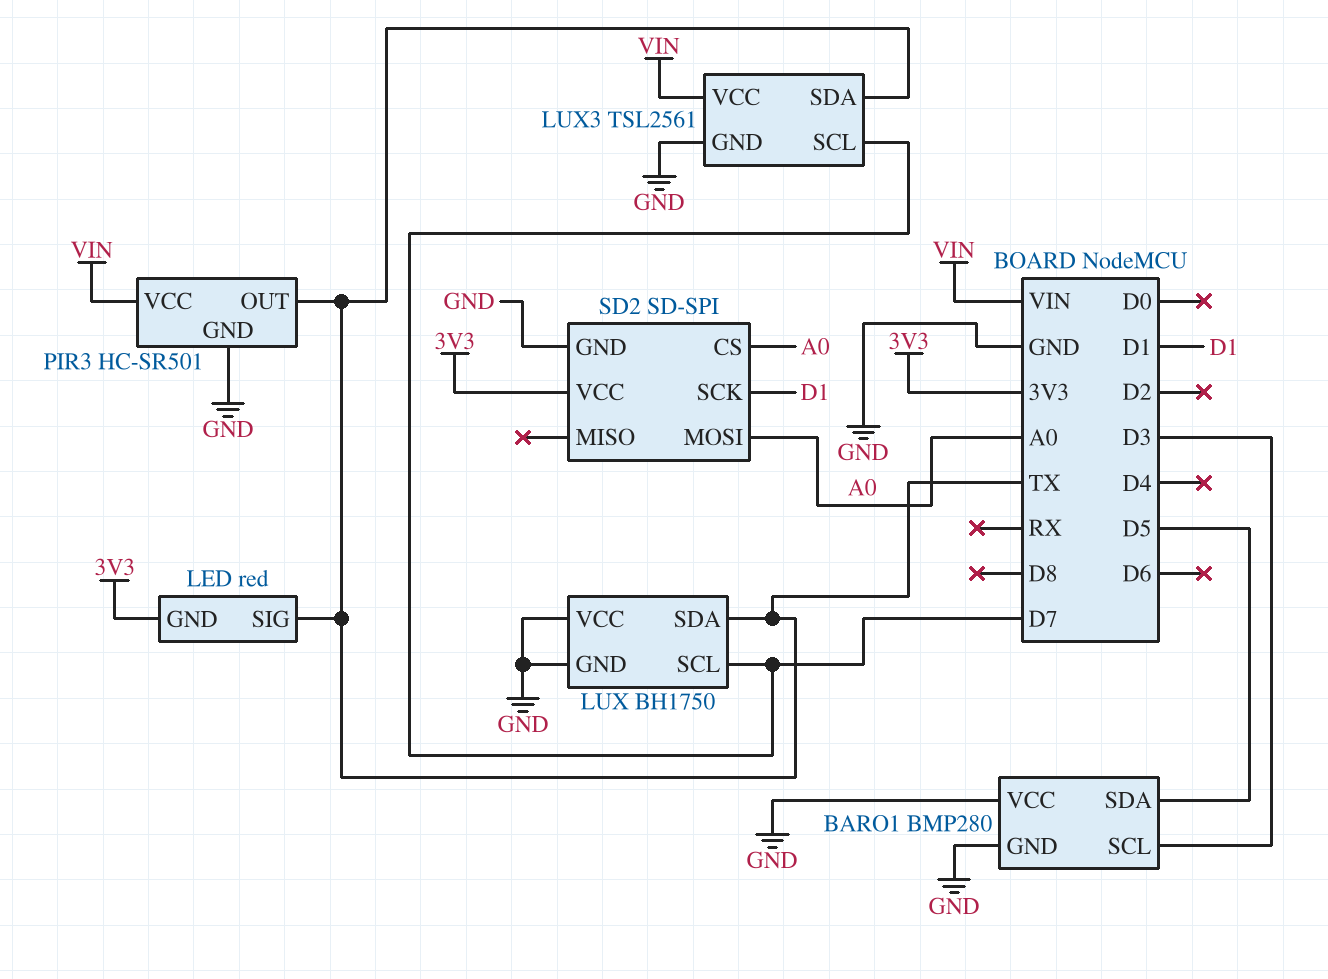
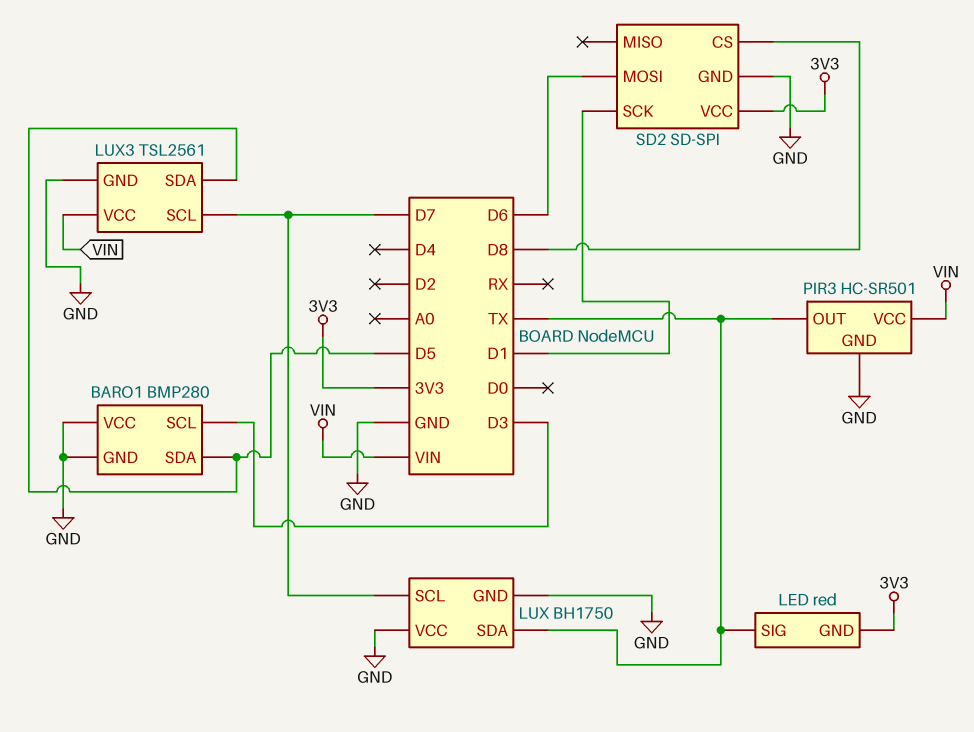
LUX3 pin SDA: TX -> D5
SD2 pin CS: A0 -> D8
SD2 pin MOSI: A0 -> D6

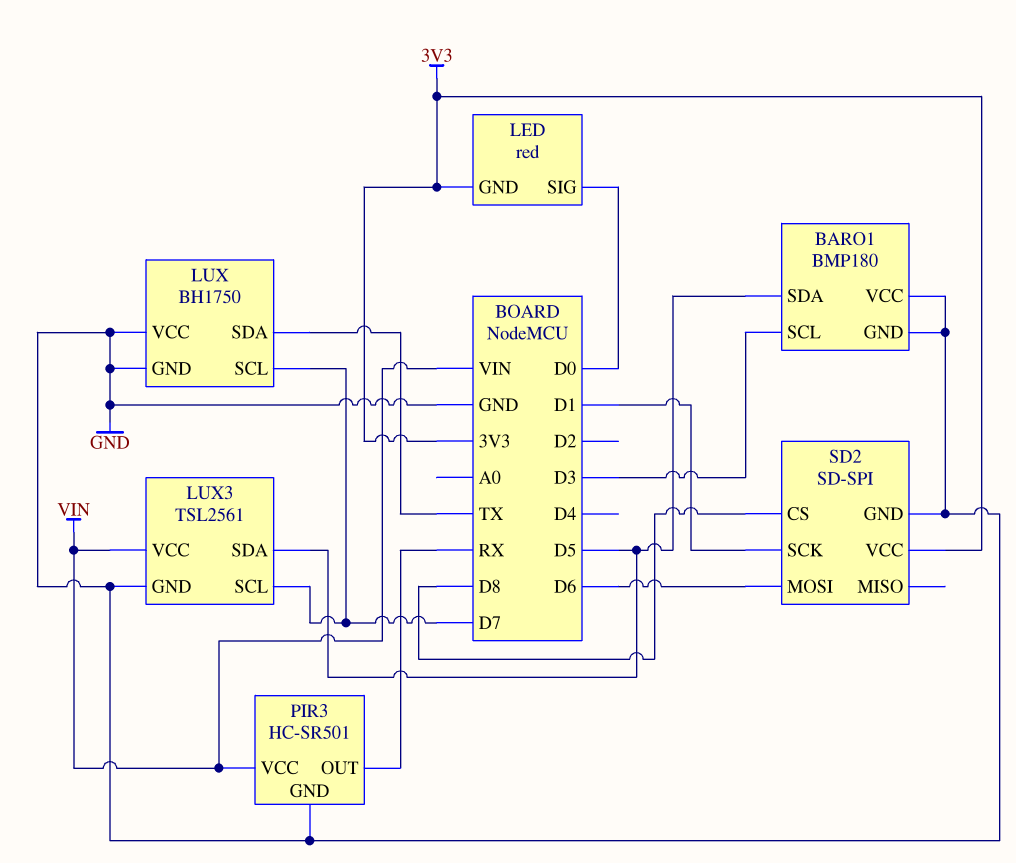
BARO1: BMP280 -> BMP180
LED pin SIG: TX -> D0
PIR3 pin OUT: TX -> RX

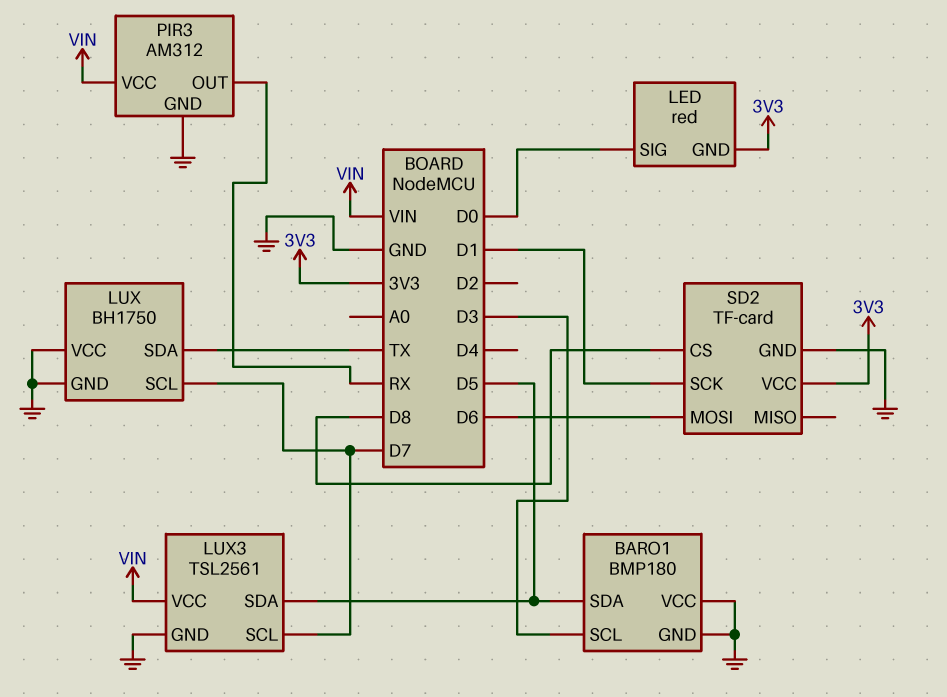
PIR3: HC-SR501 -> AM312
SD2: SD-SPI -> TF-card

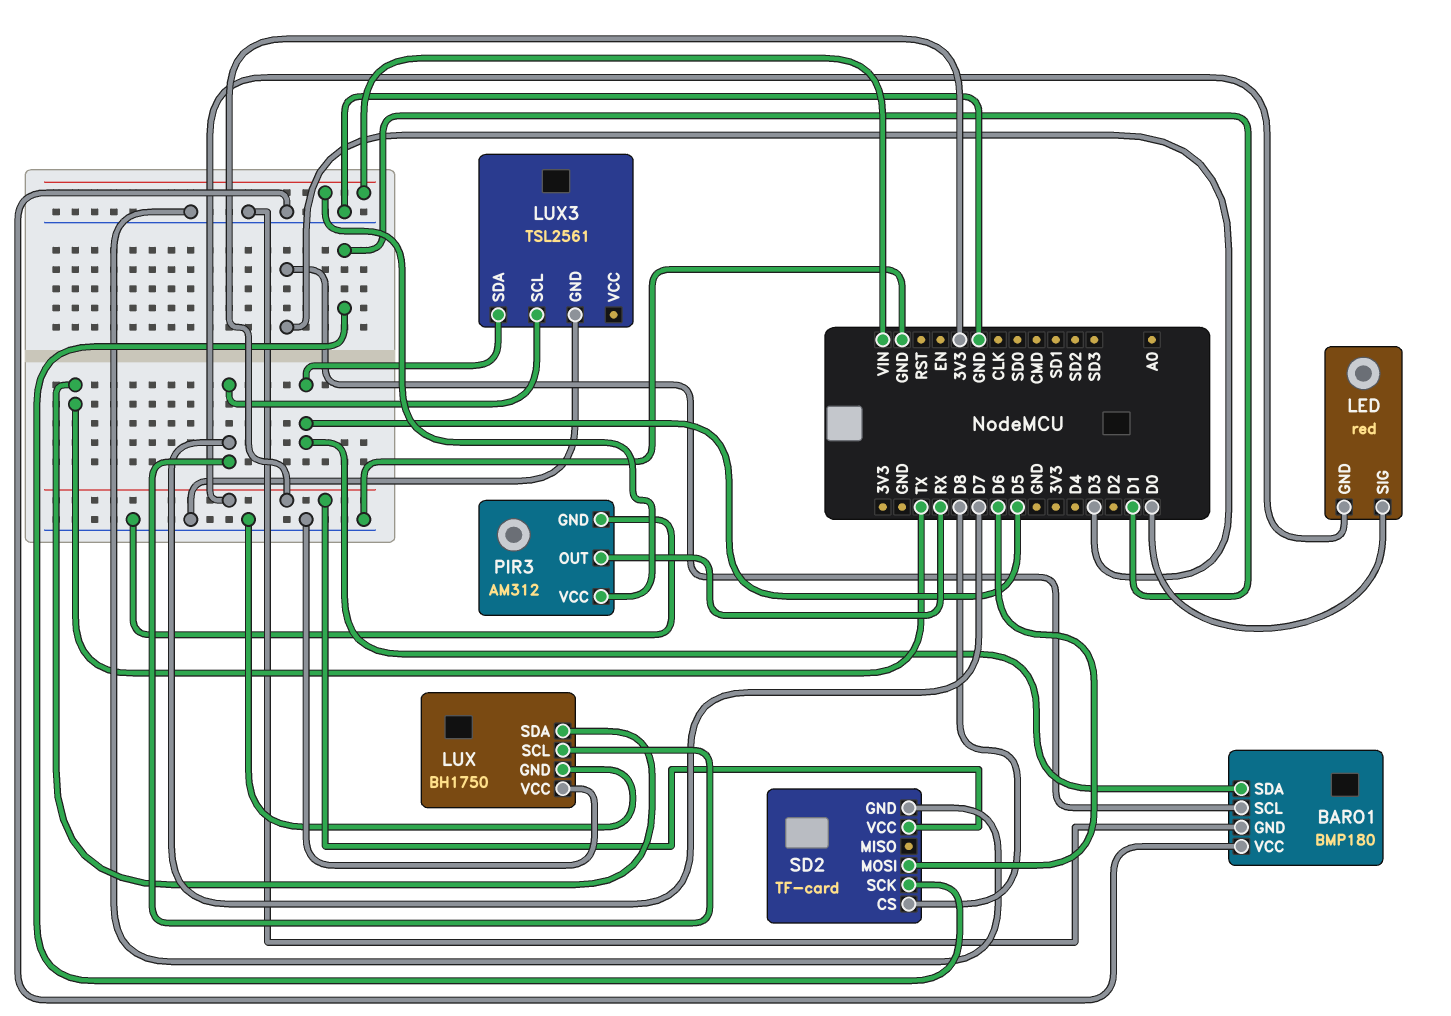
LUX3 pin VCC: VIN -> none

